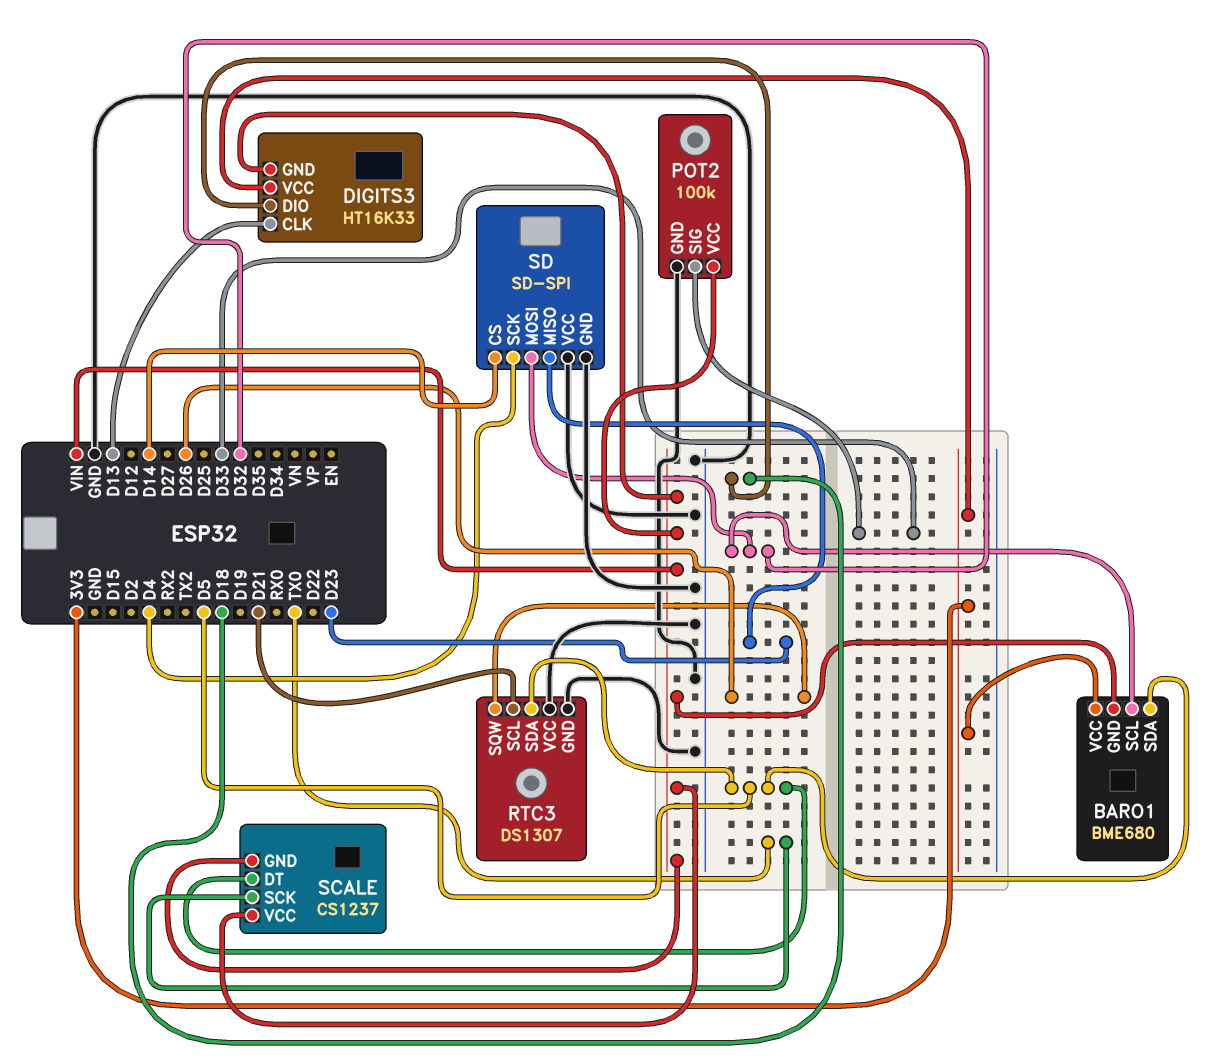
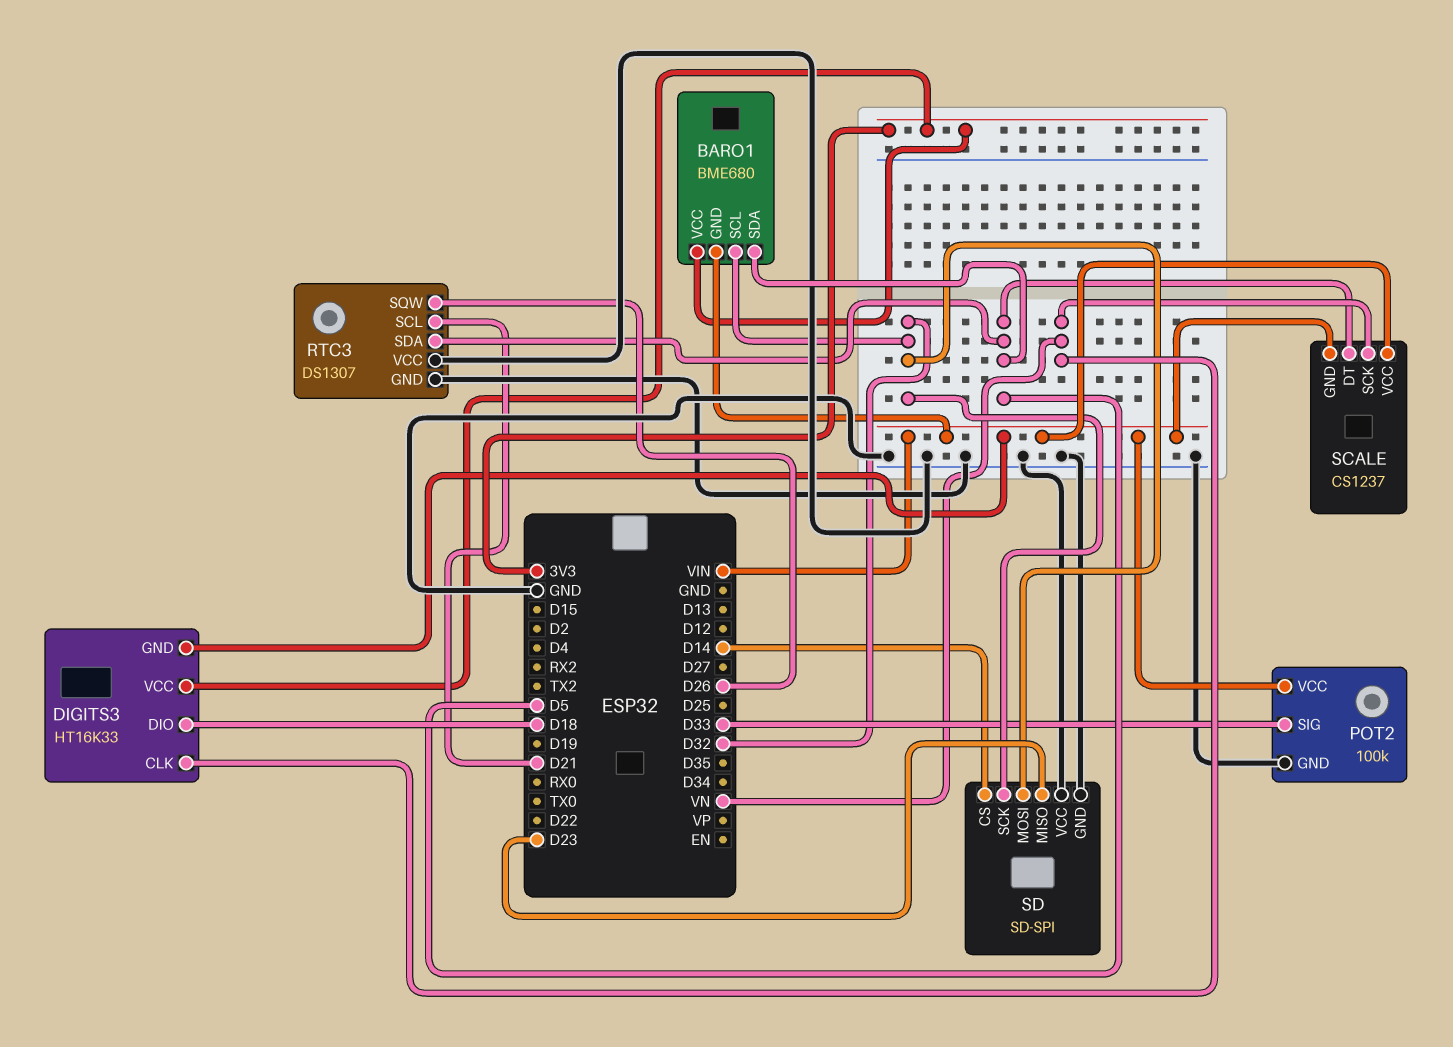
DIGITS3 pin CLK: D13 -> VN
SCALE pin SCK: TX0 -> VN
SD pin SCK: D4 -> D32

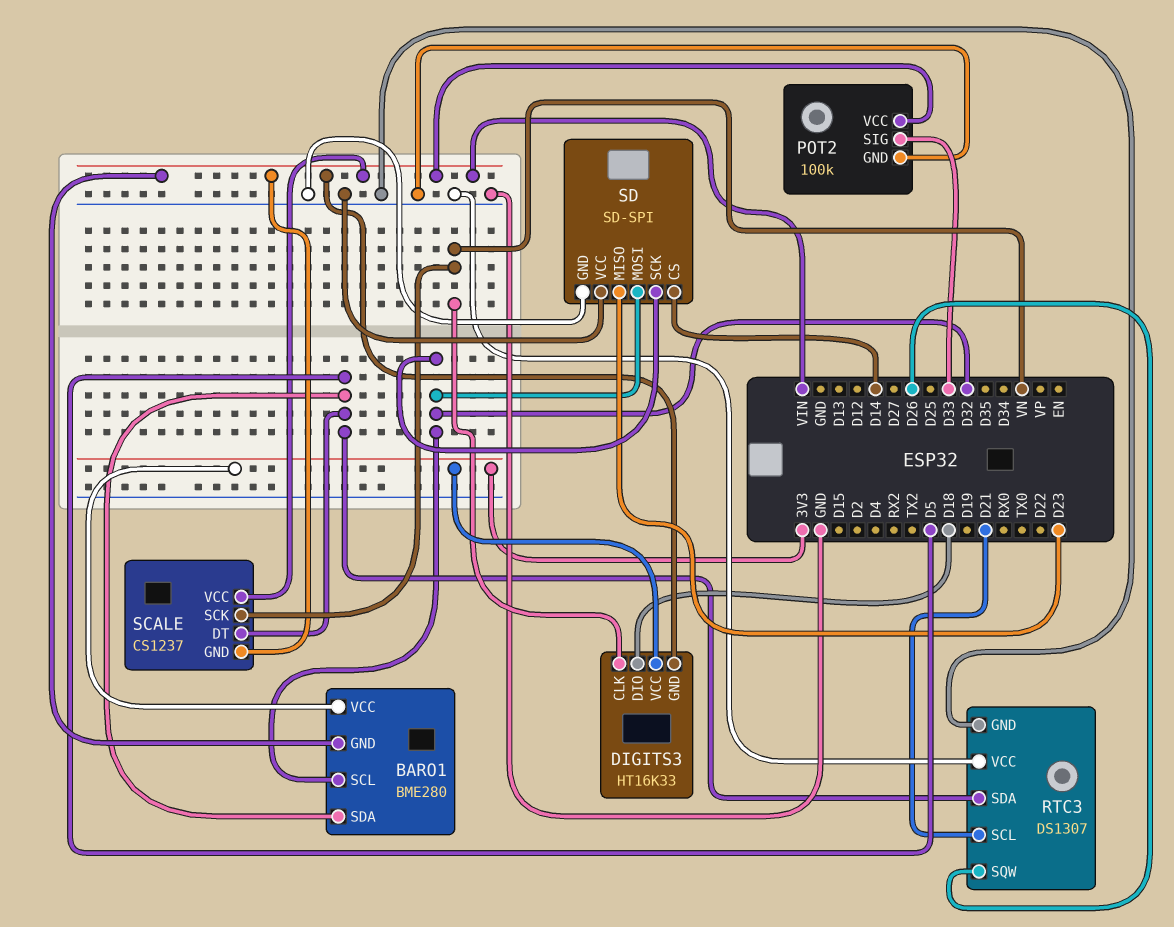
BARO1: BME680 -> BME280

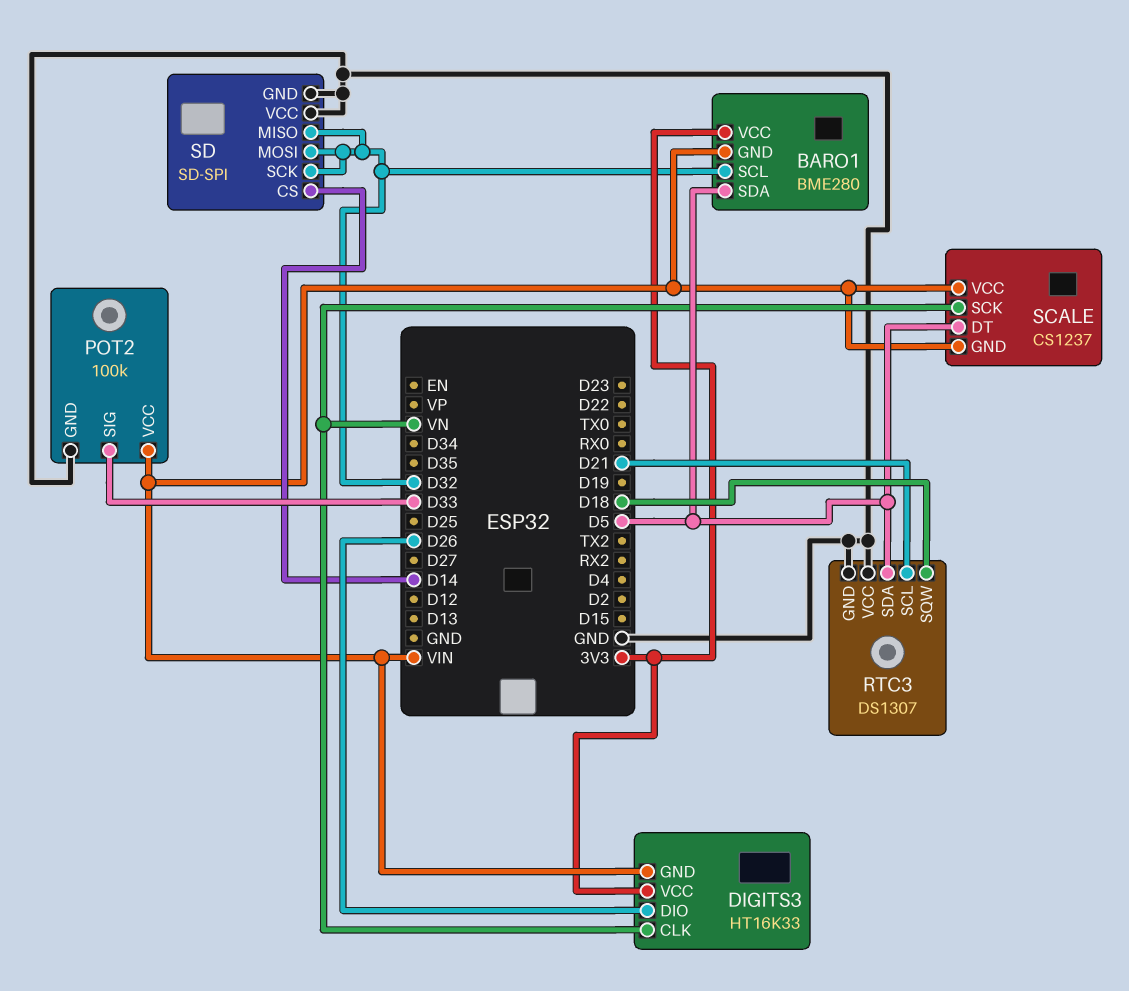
DIGITS3 pin DIO: D18 -> D26
RTC3 pin SQW: D26 -> D18
SD pin MISO: D23 -> D32

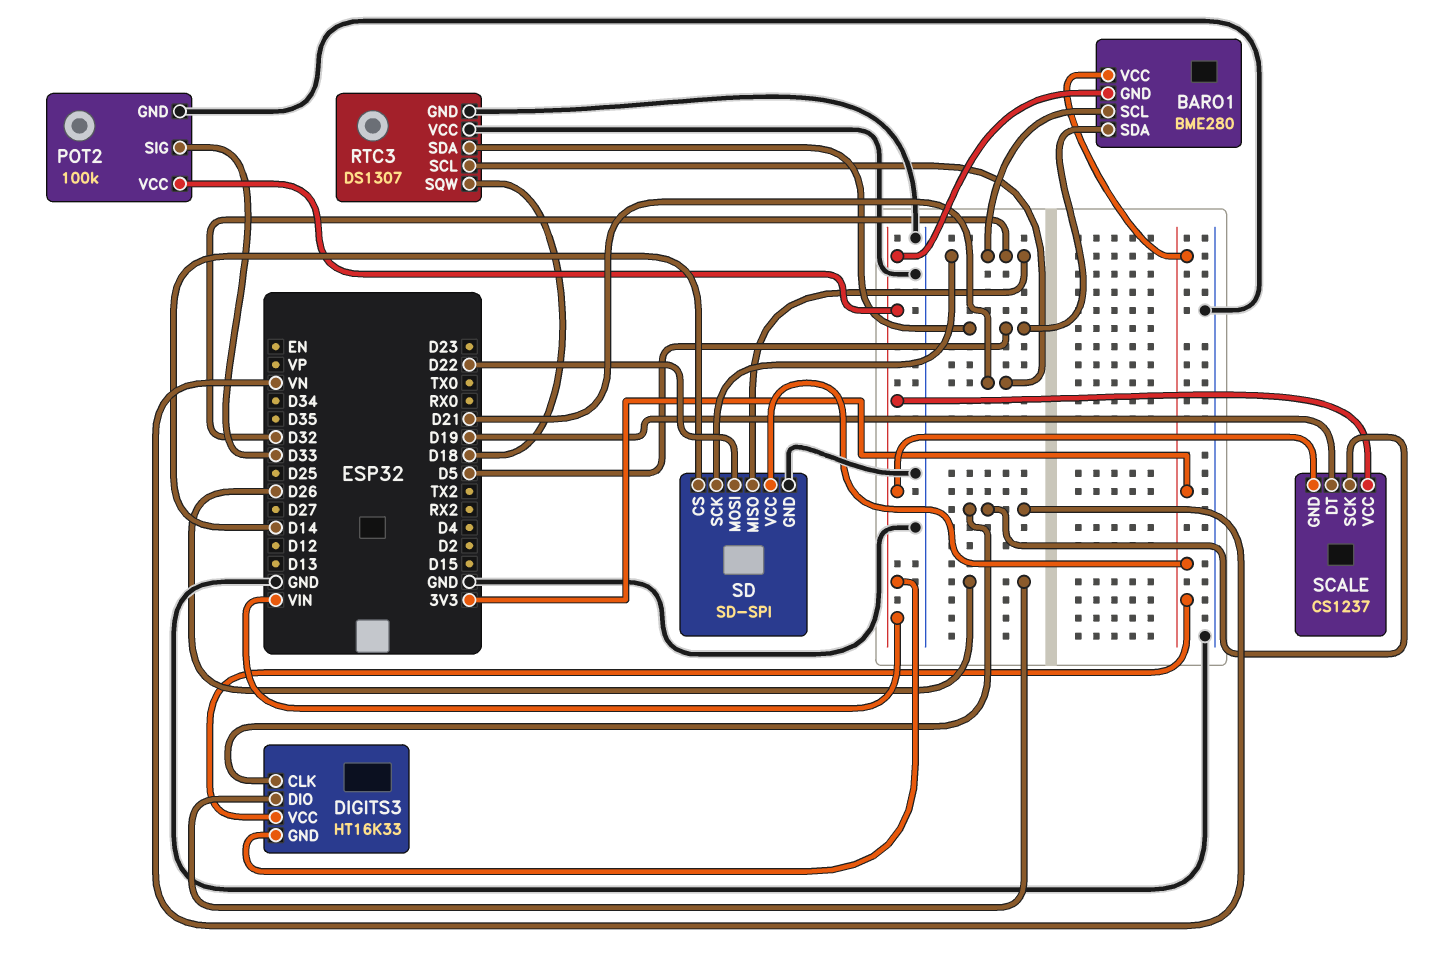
SCALE pin DT: D5 -> D19
SD pin MOSI: D32 -> D22
SD pin VCC: GND -> 3V3

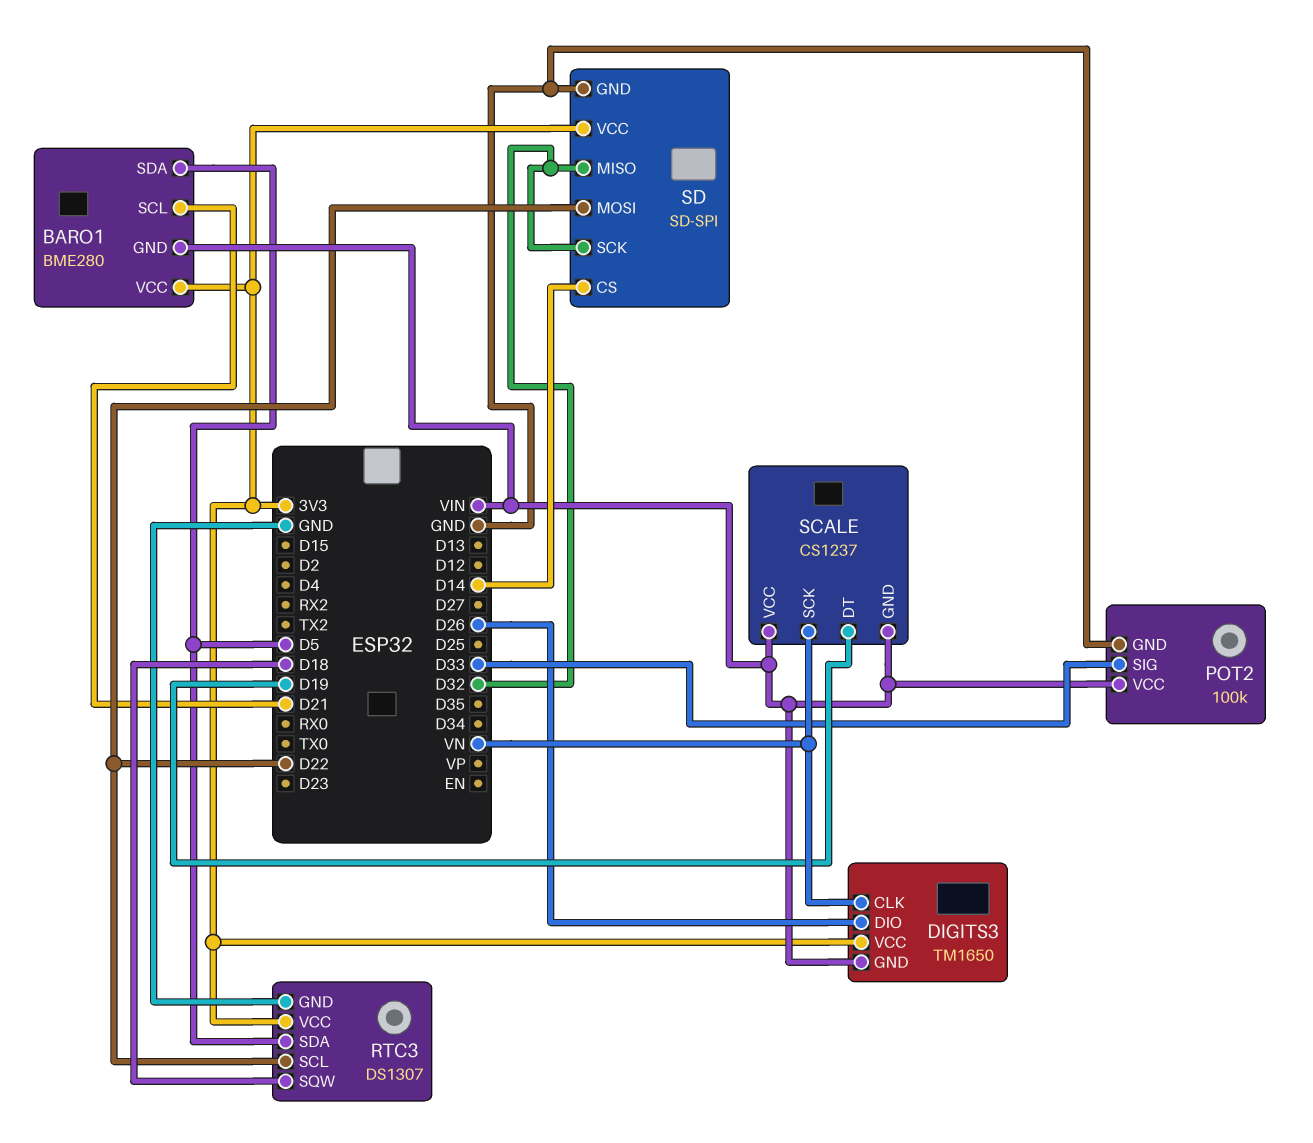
BARO1 pin SCL: D32 -> D21
DIGITS3: HT16K33 -> TM1650
RTC3 pin SCL: D21 -> D22
RTC3 pin VCC: GND -> 3V3

